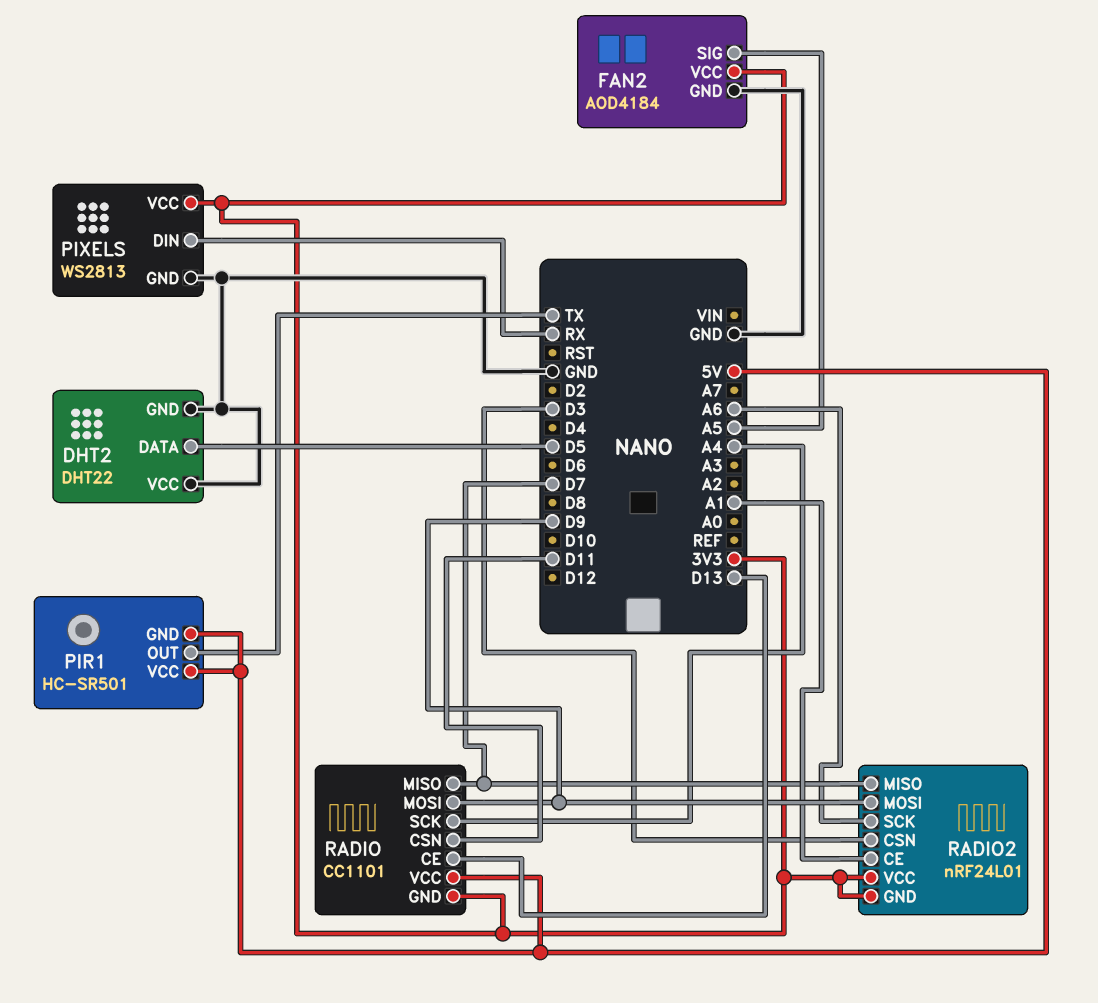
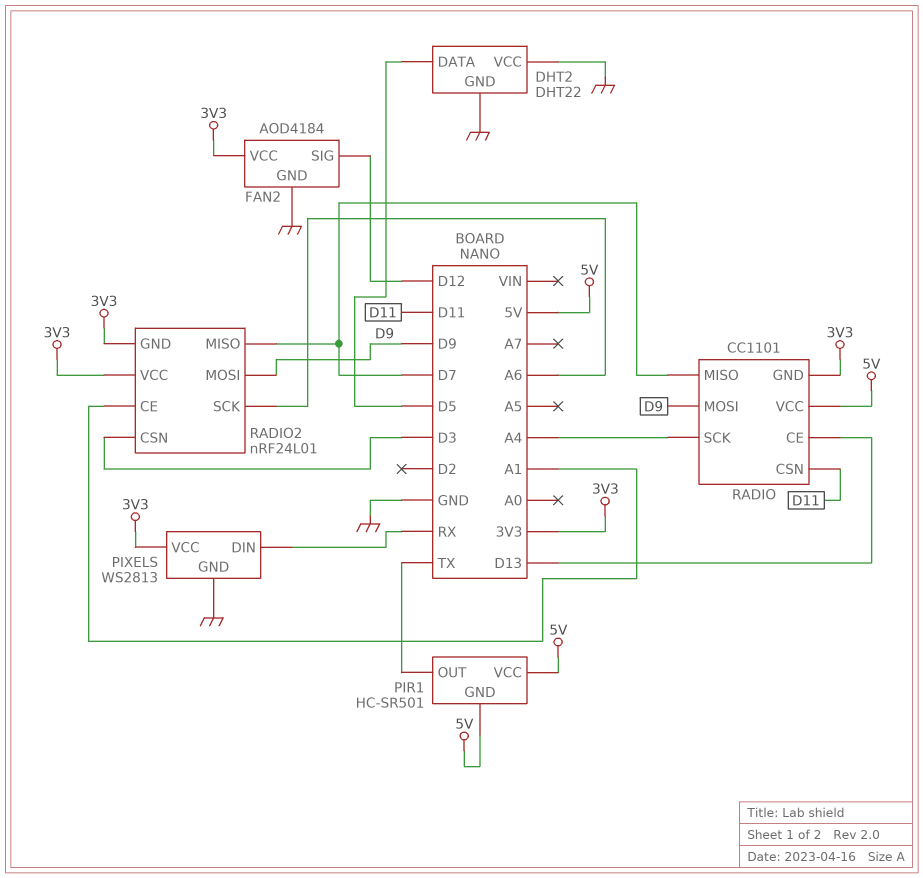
FAN2 pin SIG: A5 -> D12

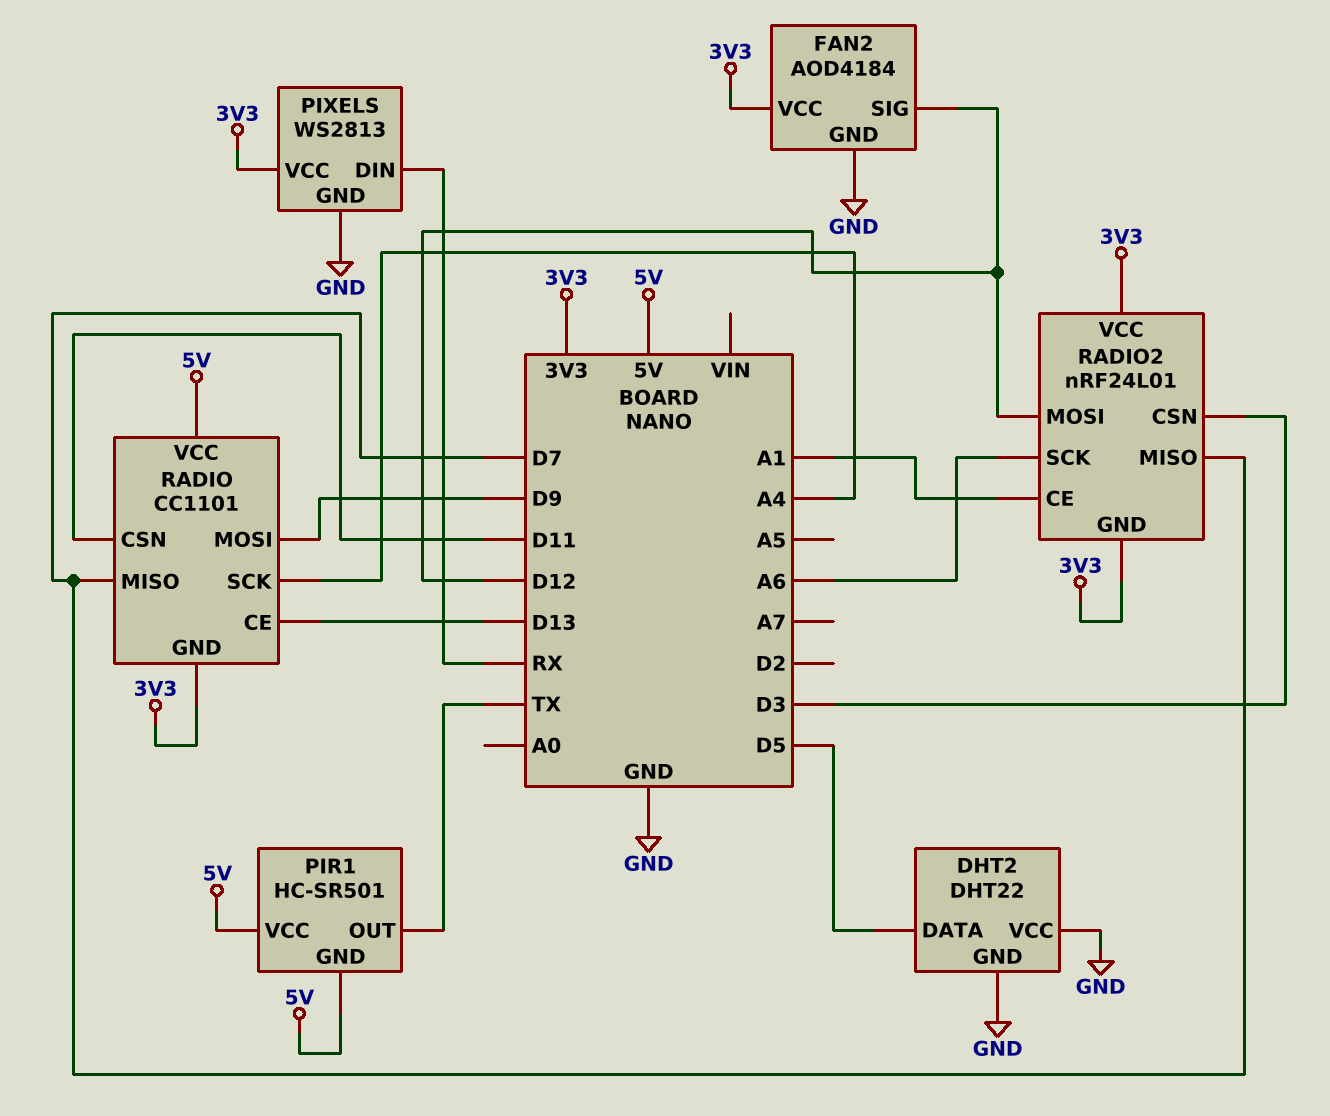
RADIO2 pin MOSI: D9 -> D12

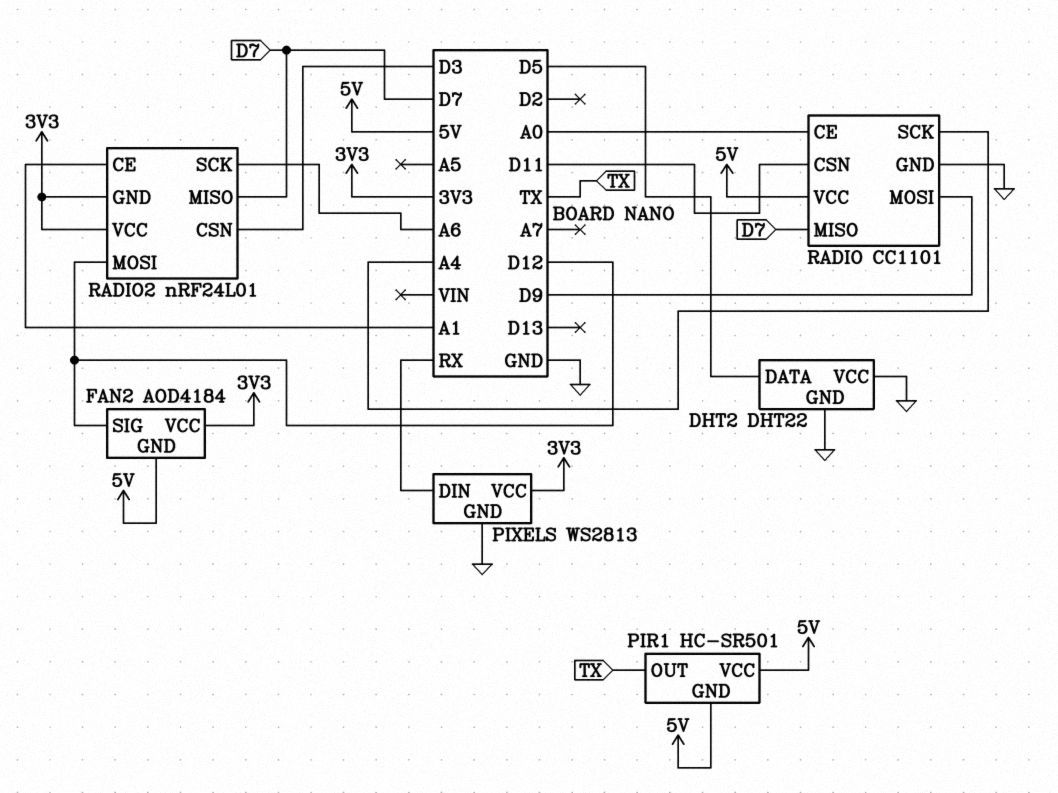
FAN2 pin GND: GND -> 5V
RADIO pin CE: D13 -> A0
RADIO pin GND: 3V3 -> GND

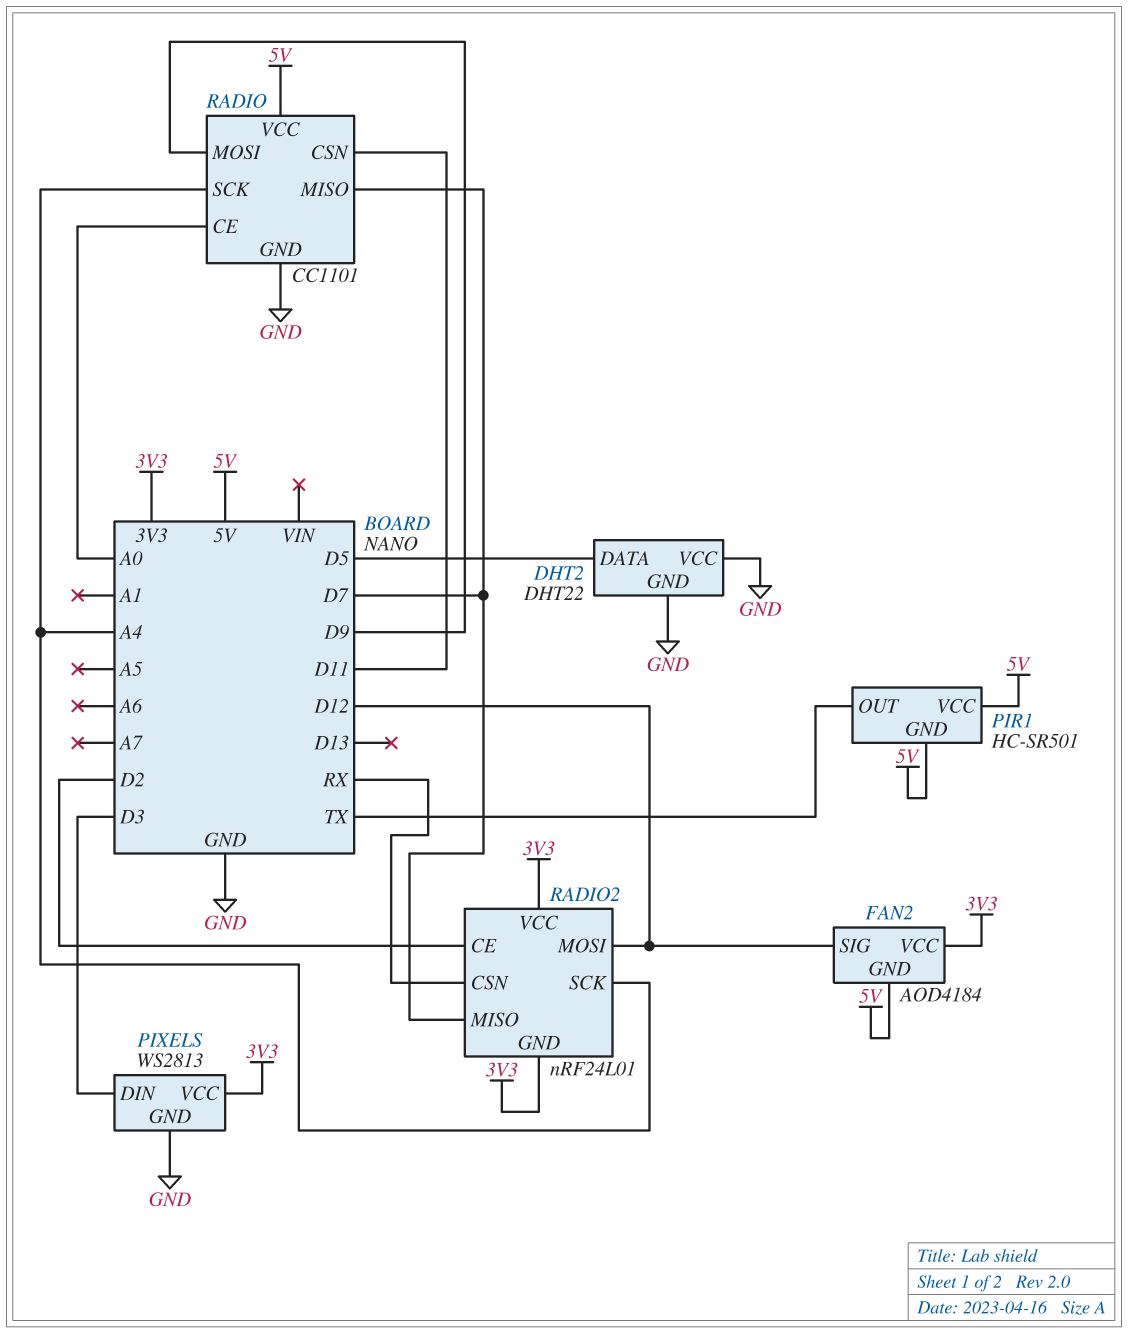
PIXELS pin DIN: RX -> D3
RADIO2 pin CE: A1 -> D2
RADIO2 pin CSN: D3 -> RX
RADIO2 pin SCK: A6 -> A4

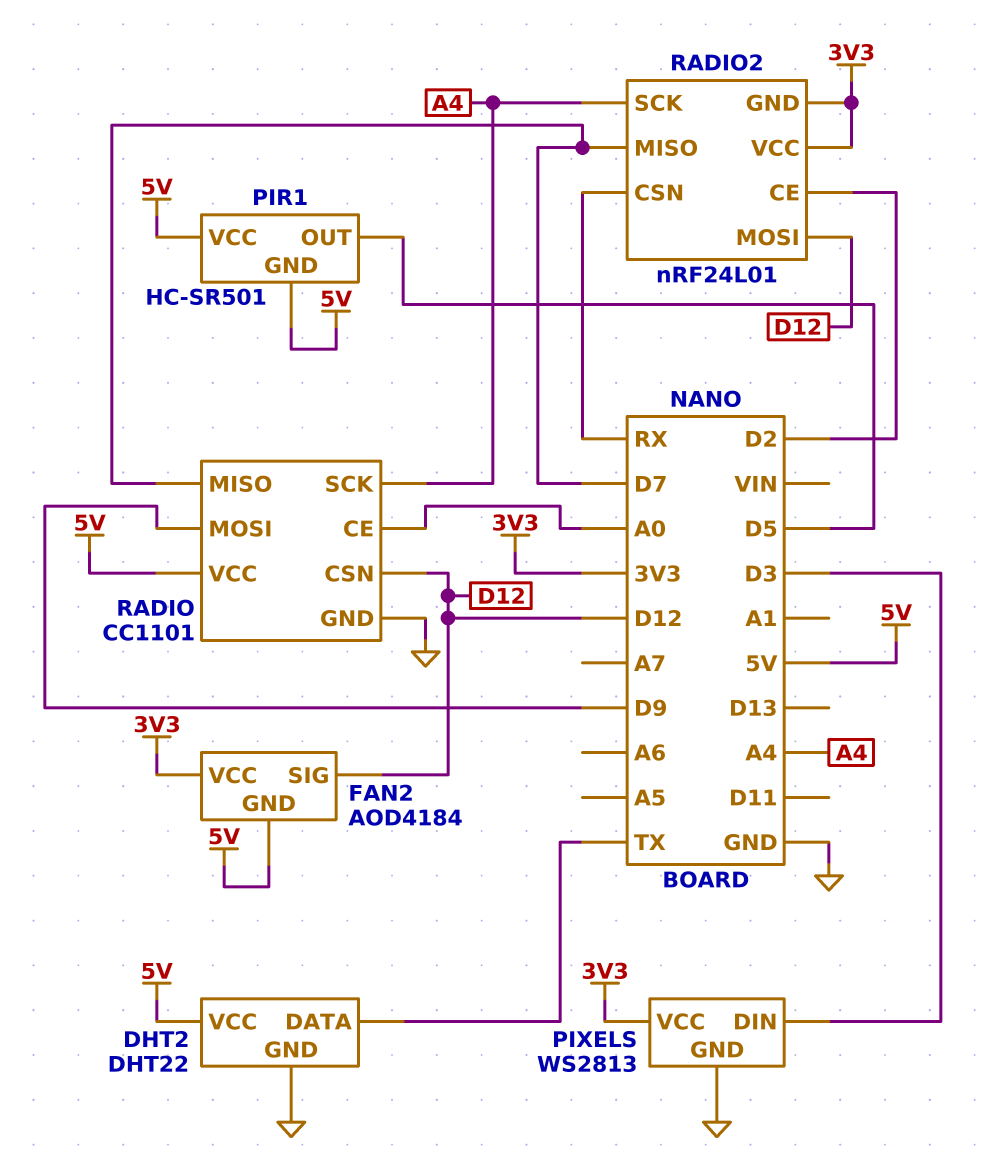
DHT2 pin DATA: D5 -> TX
DHT2 pin VCC: GND -> 5V
PIR1 pin OUT: TX -> D5
RADIO pin CSN: D11 -> D12

